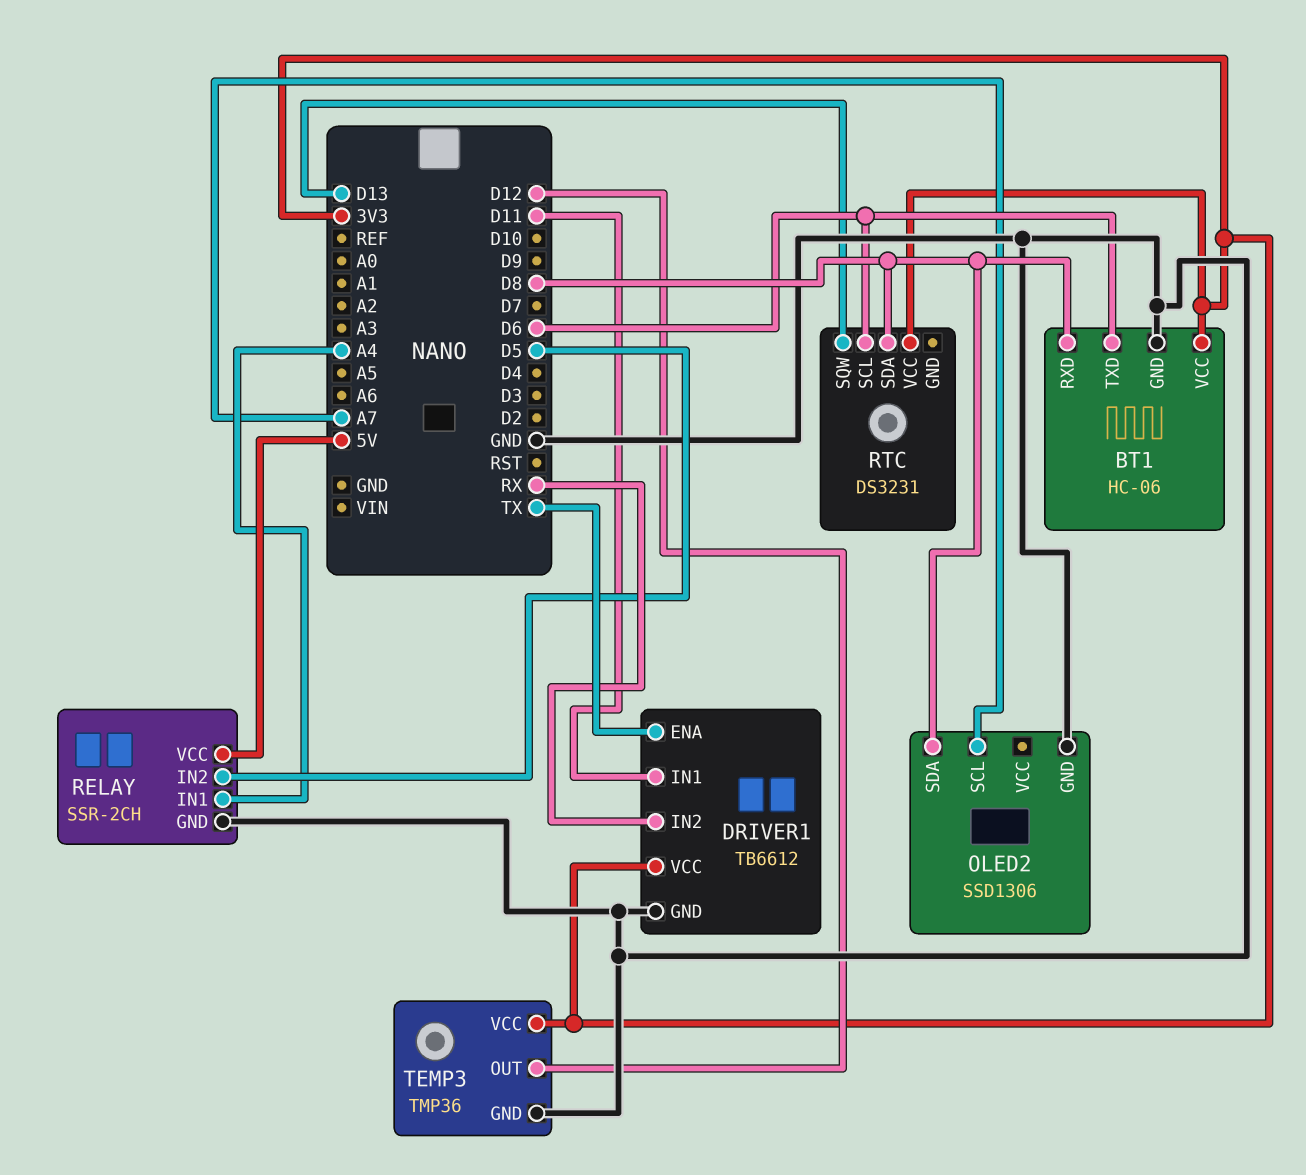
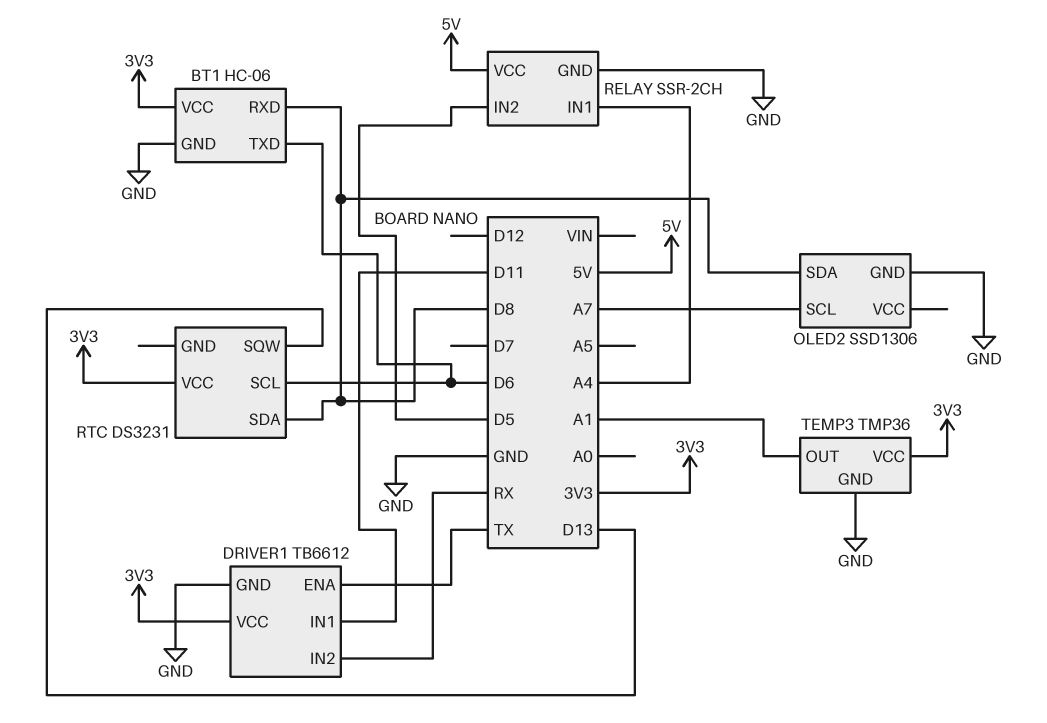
TEMP3 pin OUT: D12 -> A1

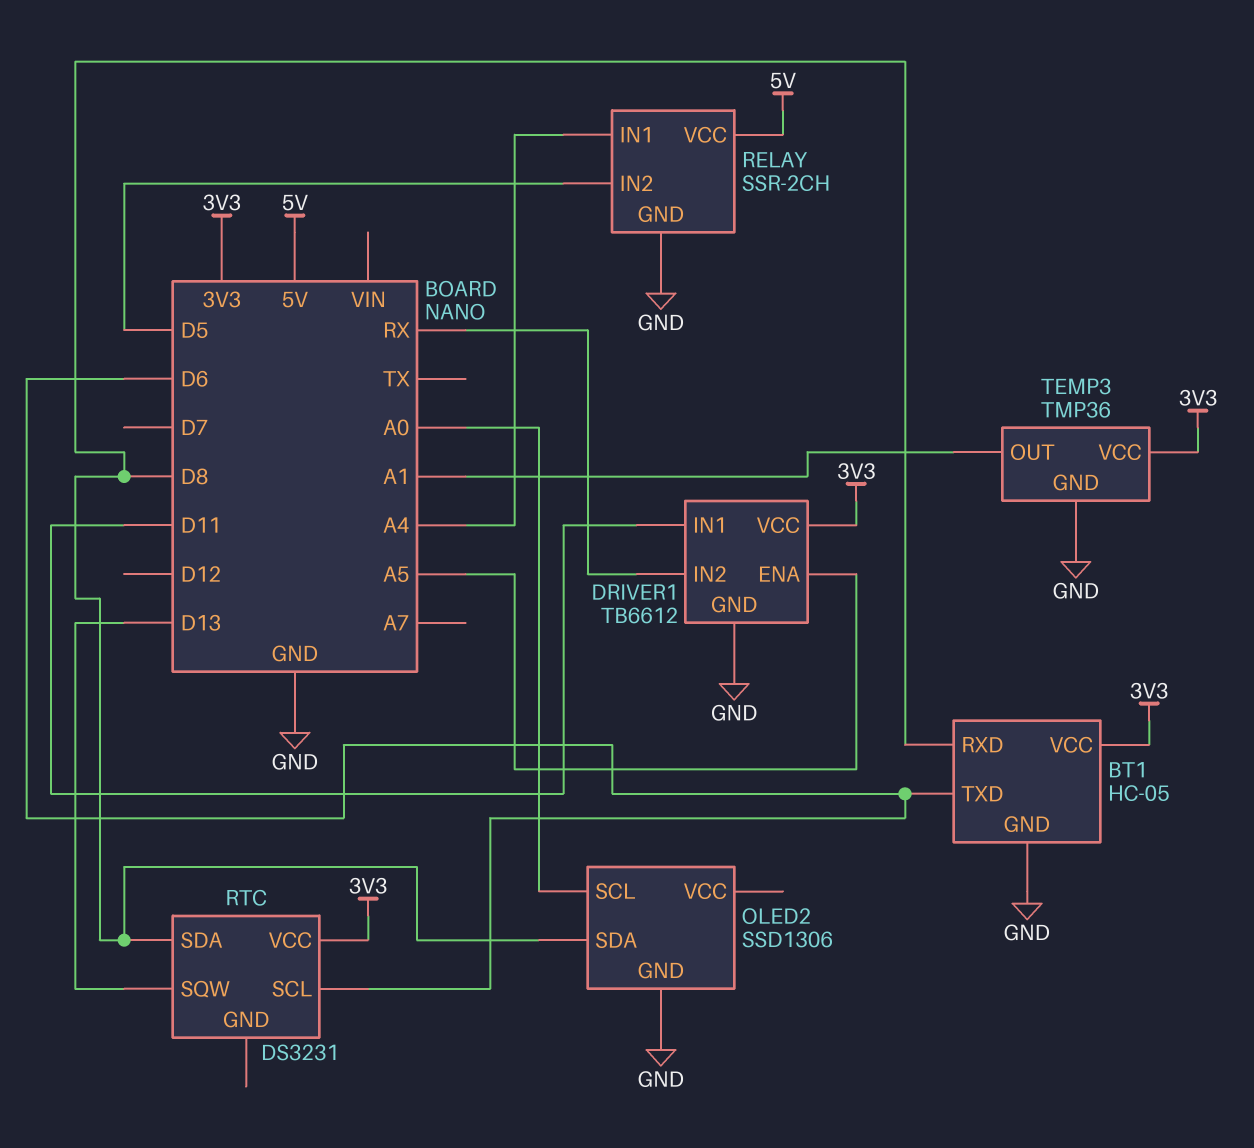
BT1: HC-06 -> HC-05
DRIVER1 pin ENA: TX -> A5
OLED2 pin SCL: A7 -> A0

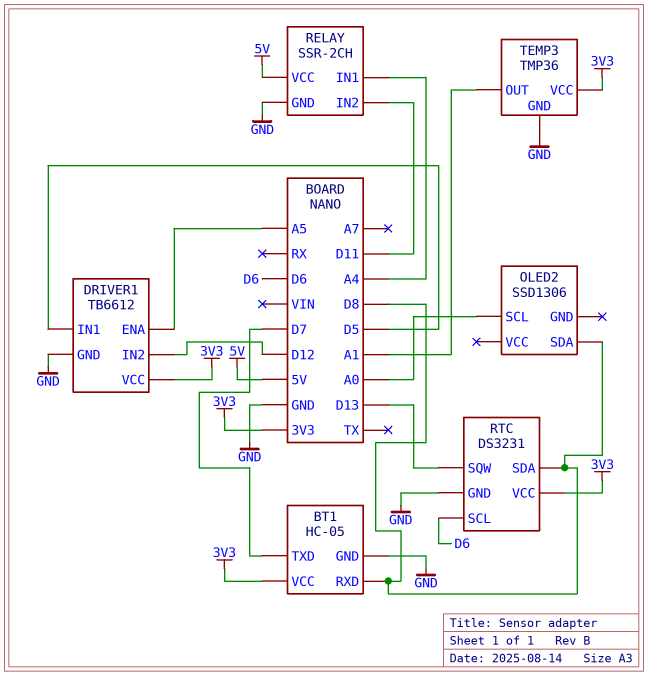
BT1 pin TXD: D6 -> D7
DRIVER1 pin IN1: D11 -> D5
DRIVER1 pin IN2: RX -> D12
OLED2 pin GND: GND -> none
RELAY pin IN2: D5 -> D11
RTC pin GND: none -> GND

